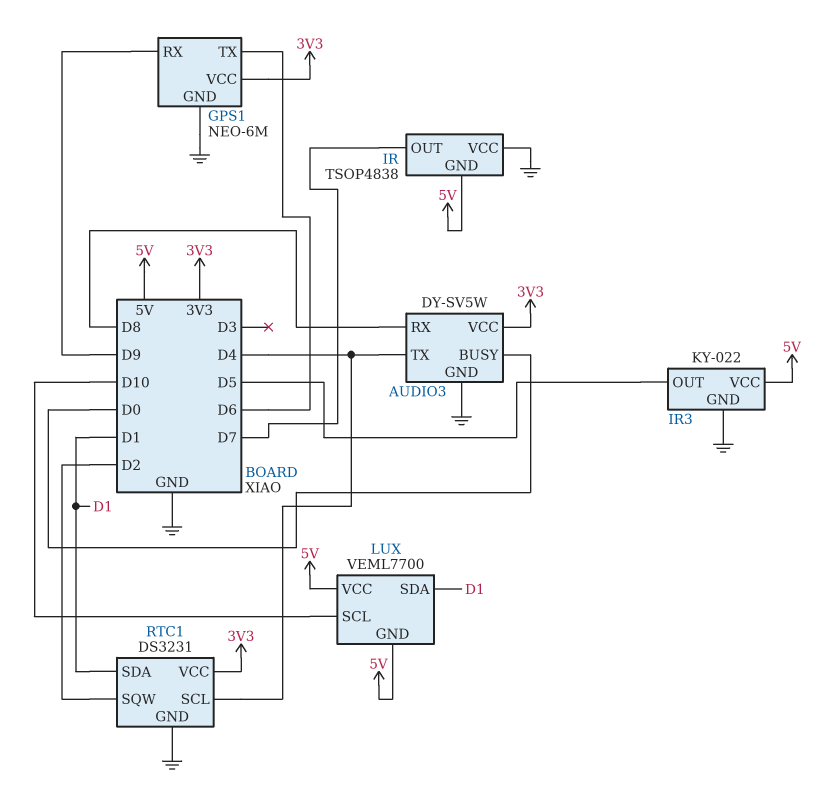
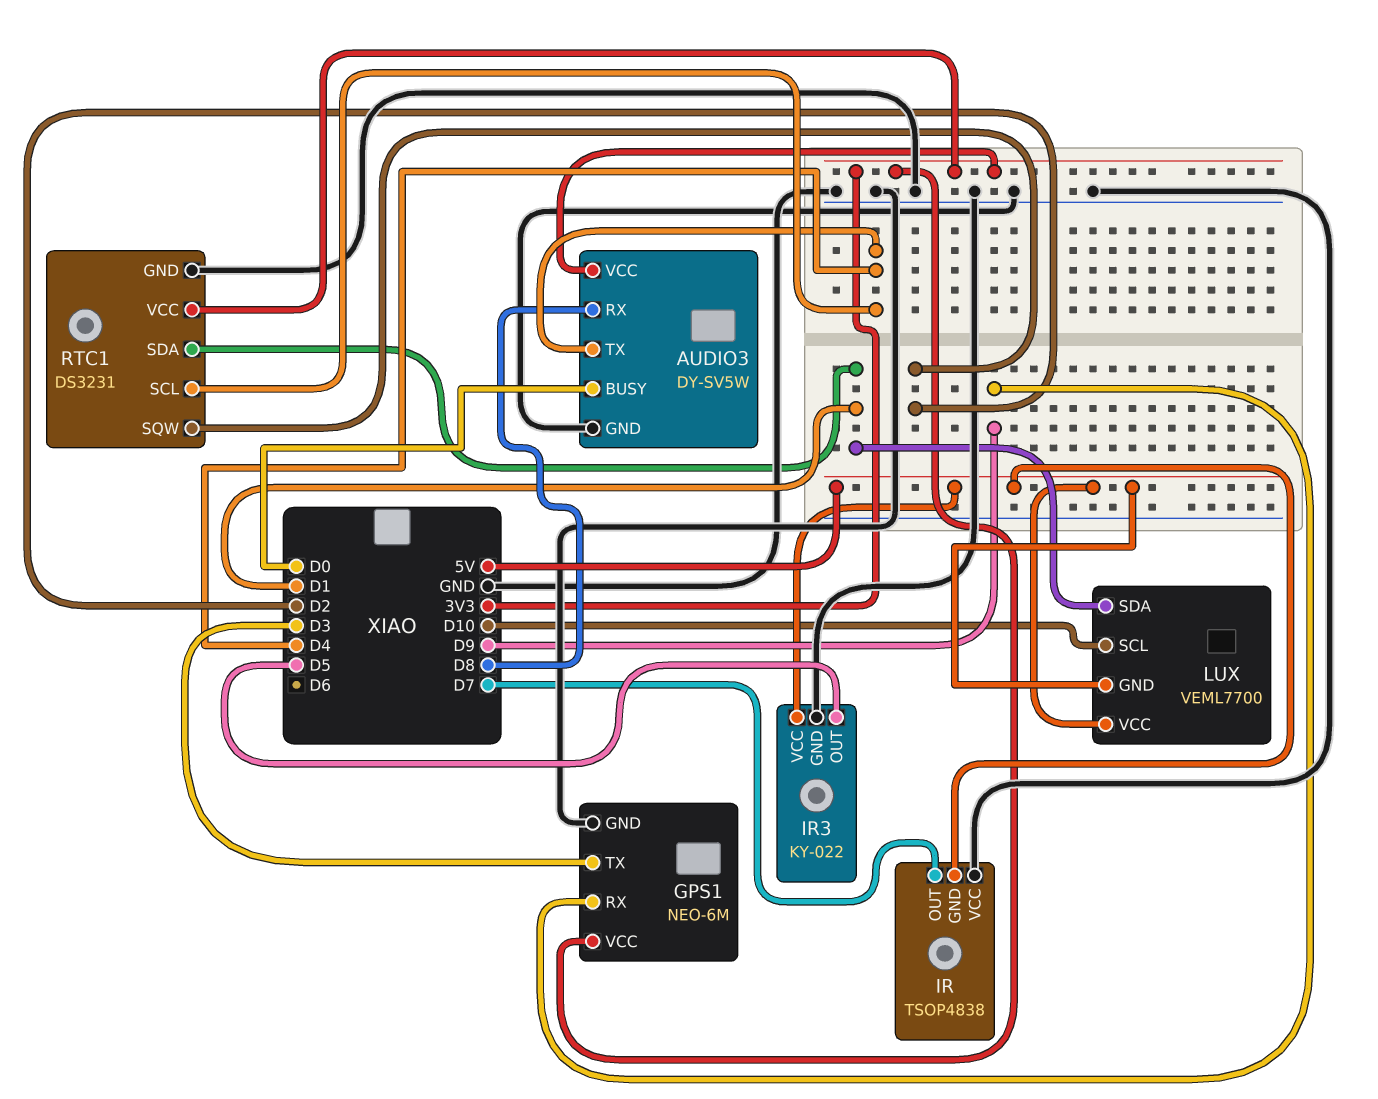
GPS1 pin TX: D6 -> D3

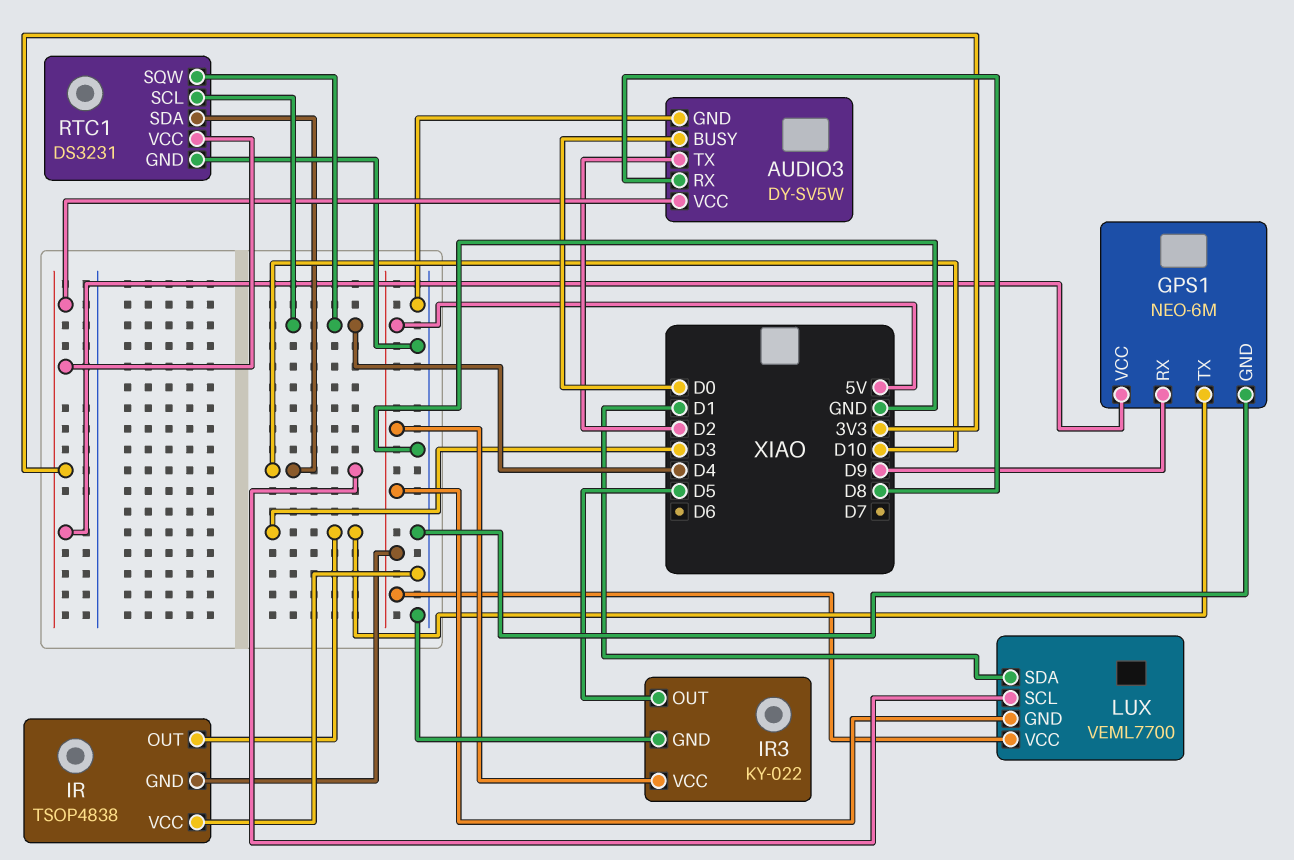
AUDIO3 pin TX: D4 -> D2
IR pin OUT: D7 -> D3
RTC1 pin SDA: D1 -> D10
RTC1 pin SQW: D2 -> D4

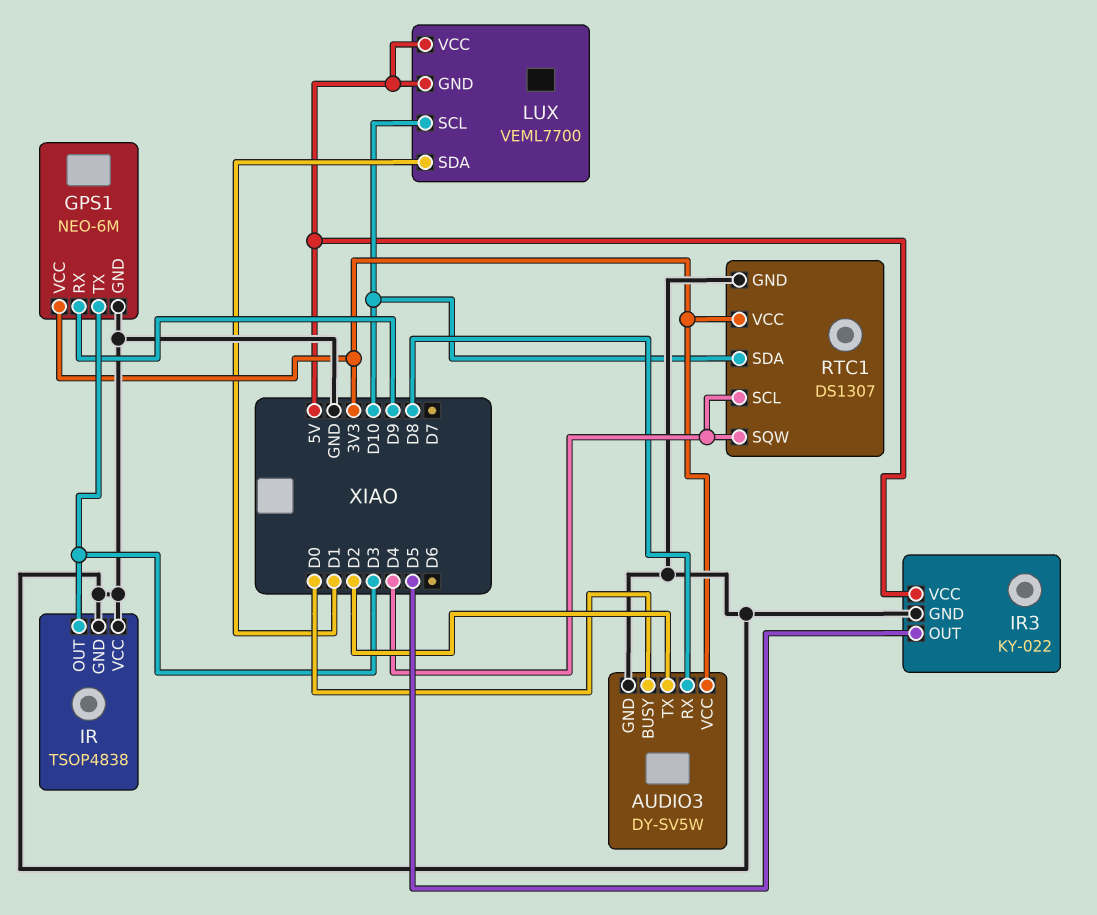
IR pin GND: 5V -> GND
RTC1: DS3231 -> DS1307

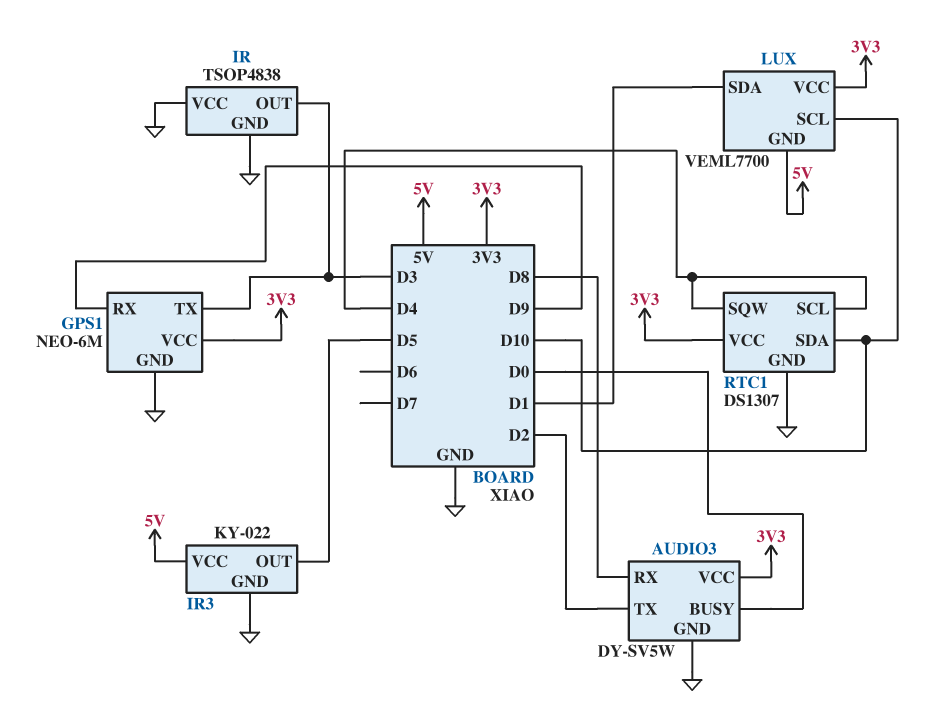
LUX pin VCC: 5V -> 3V3

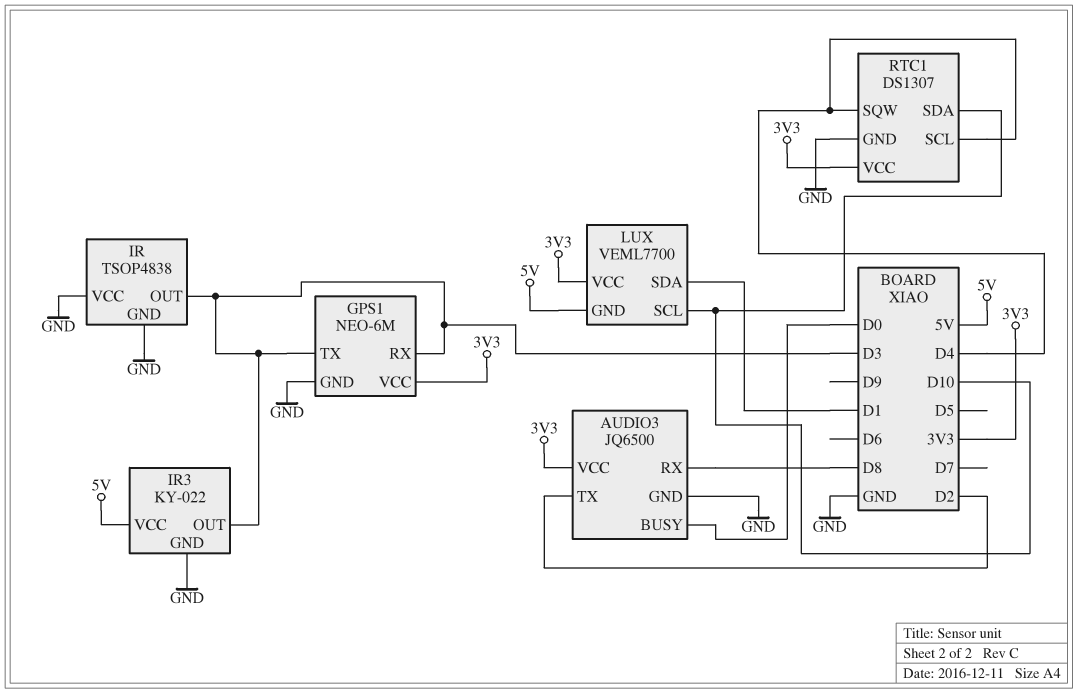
AUDIO3: DY-SV5W -> JQ6500
GPS1 pin RX: D9 -> D3
IR3 pin OUT: D5 -> D3

